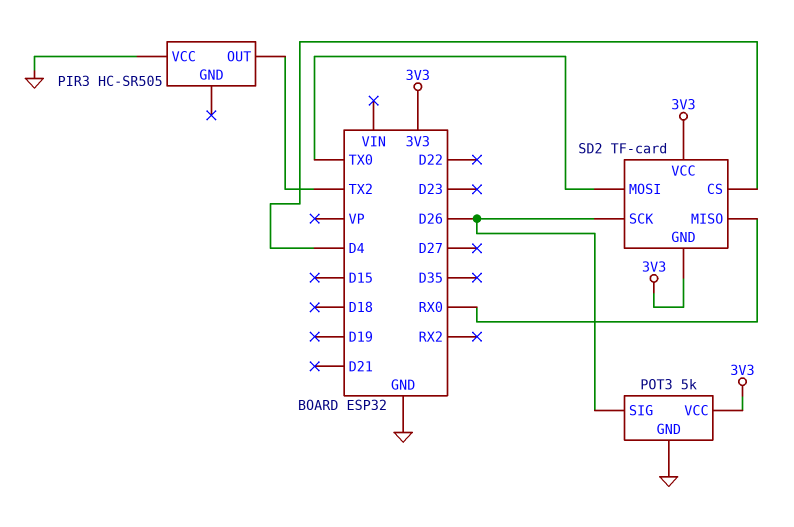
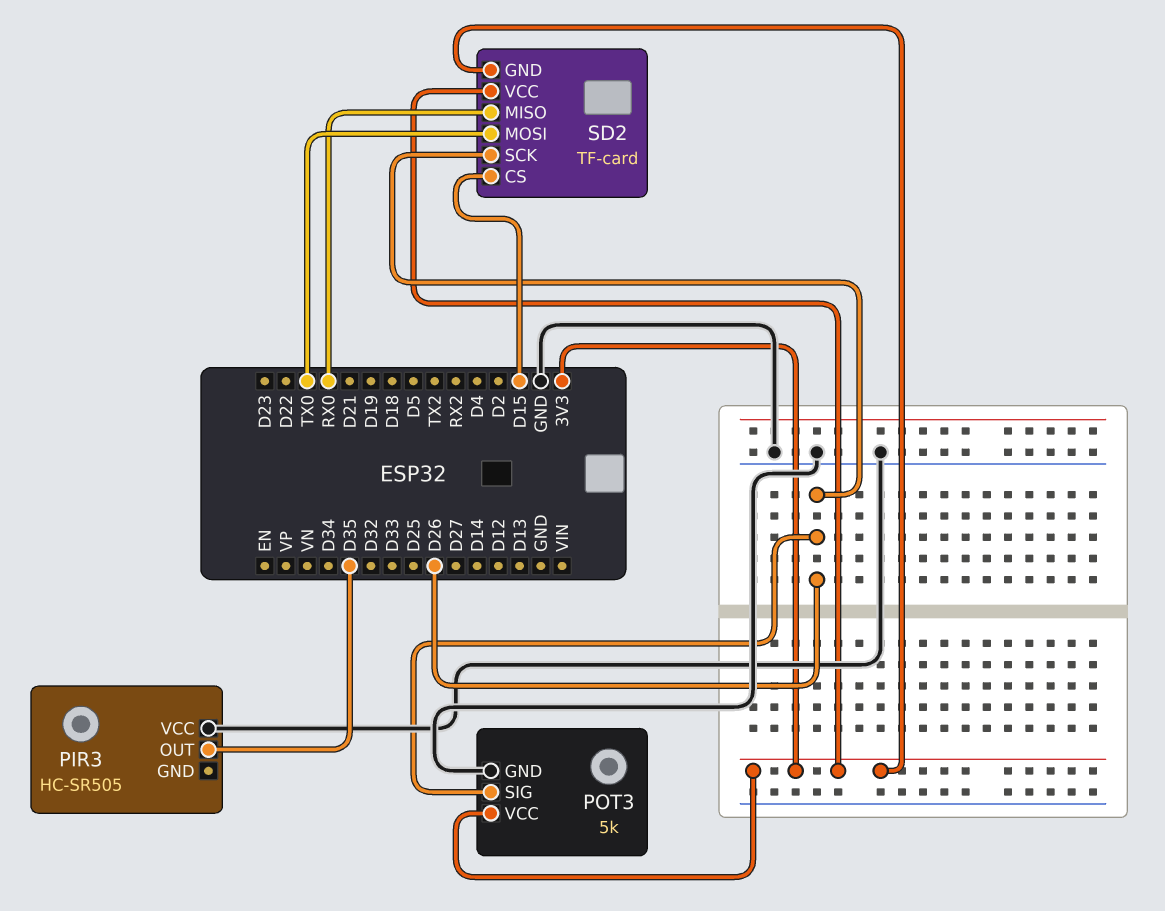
PIR3 pin OUT: TX2 -> D35
SD2 pin CS: D4 -> D15

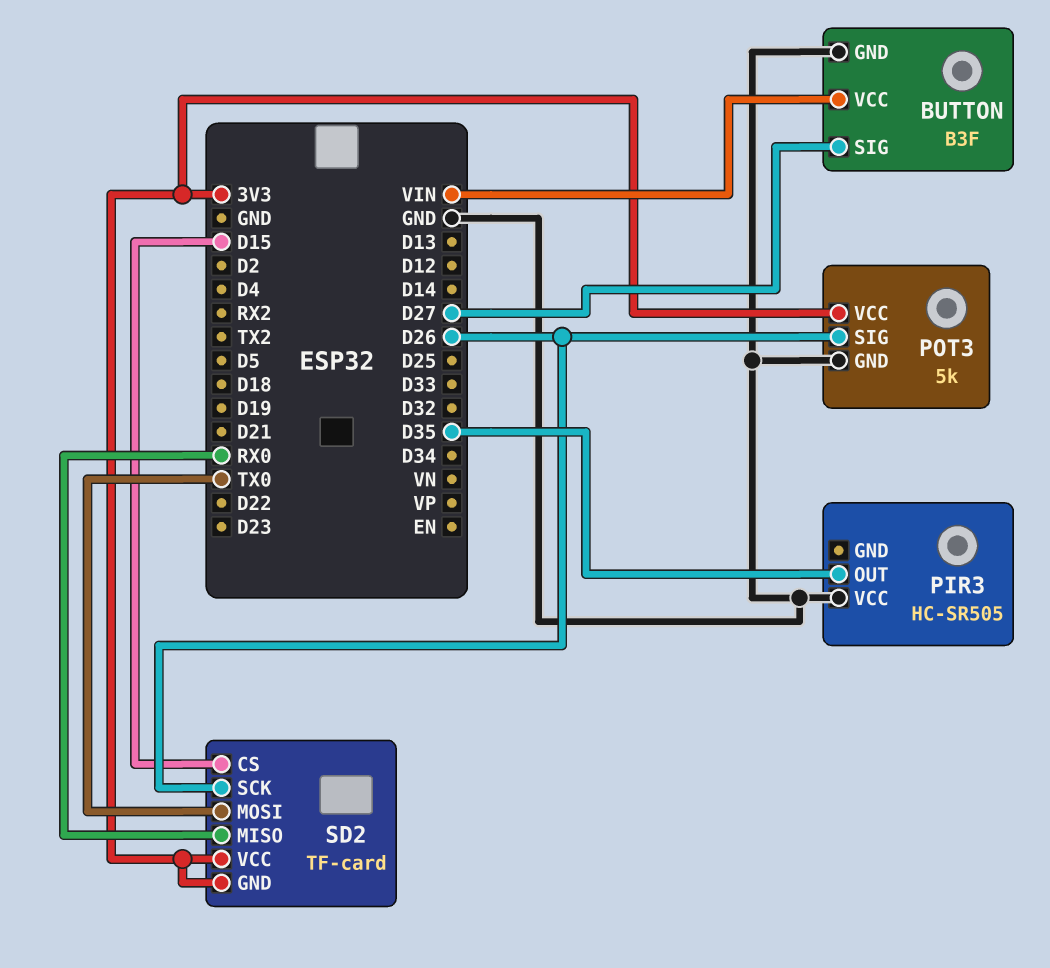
BUTTON: none -> B3F
BUTTON pin GND: none -> GND
BUTTON pin SIG: none -> D27
BUTTON pin VCC: none -> VIN

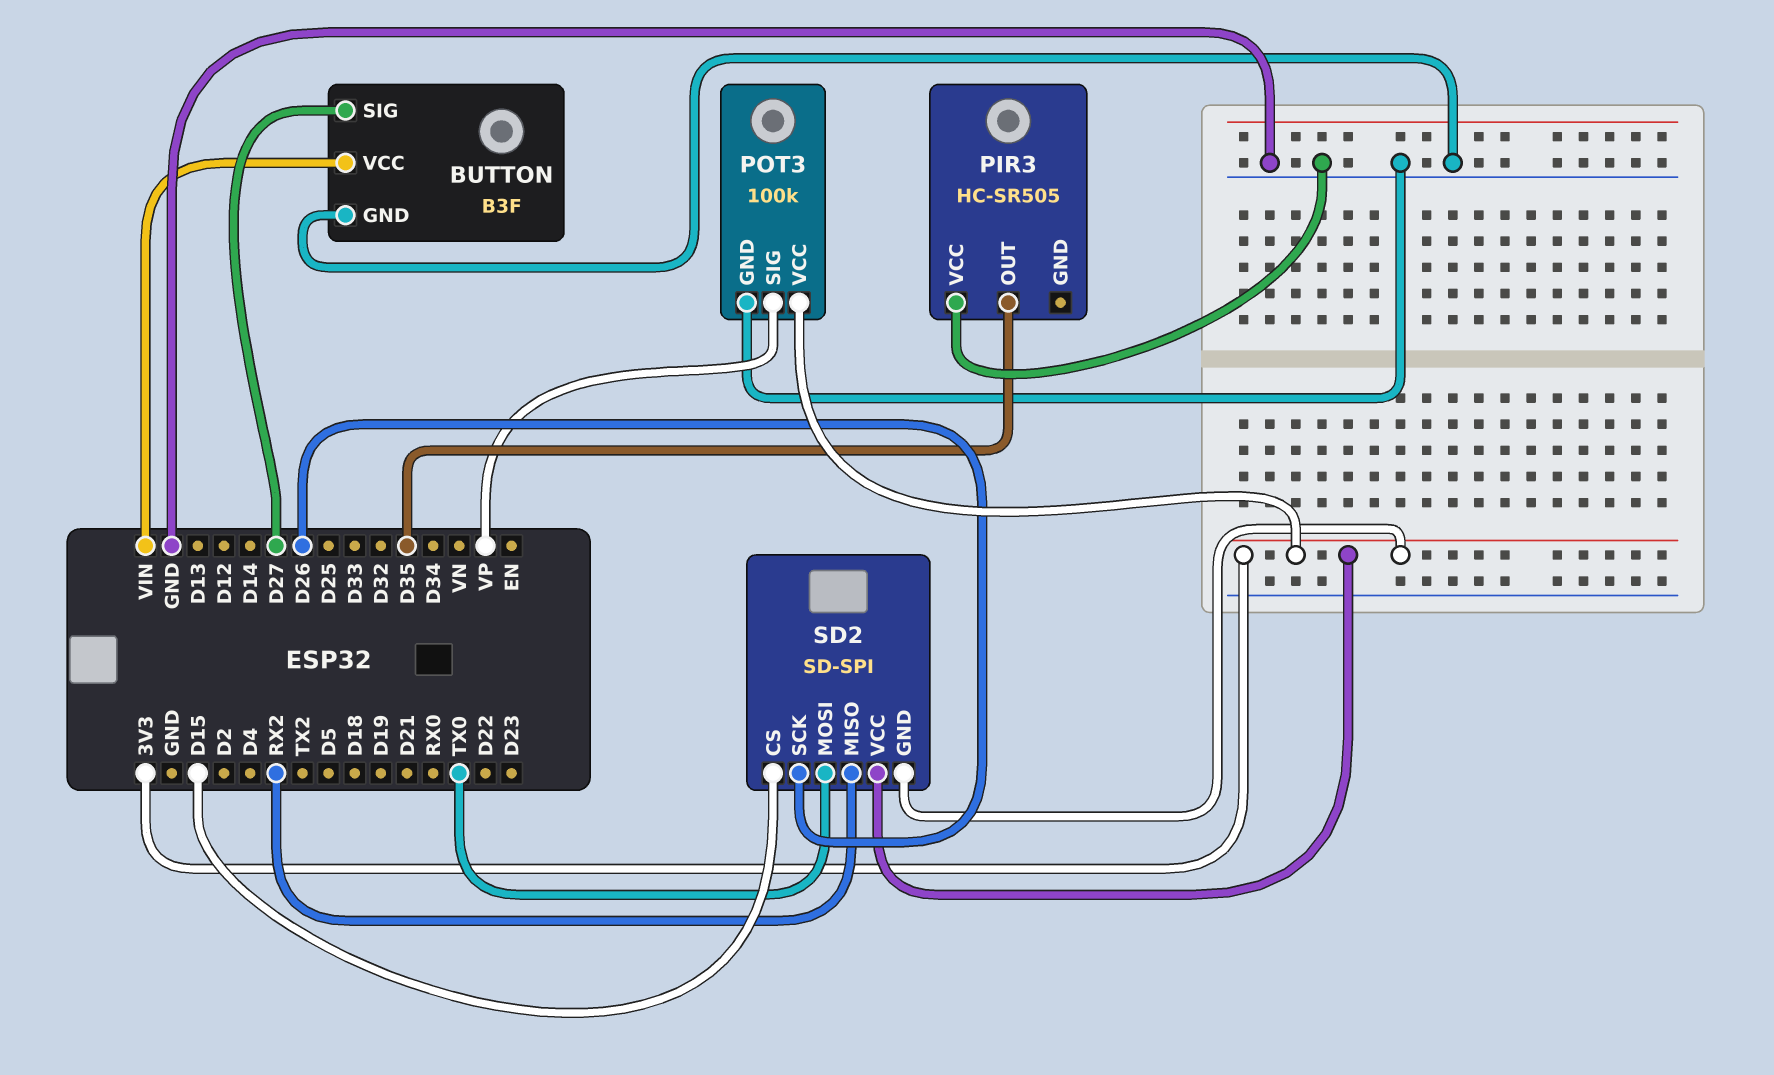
POT3: 5k -> 100k
POT3 pin SIG: D26 -> VP
SD2: TF-card -> SD-SPI
SD2 pin MISO: RX0 -> RX2

